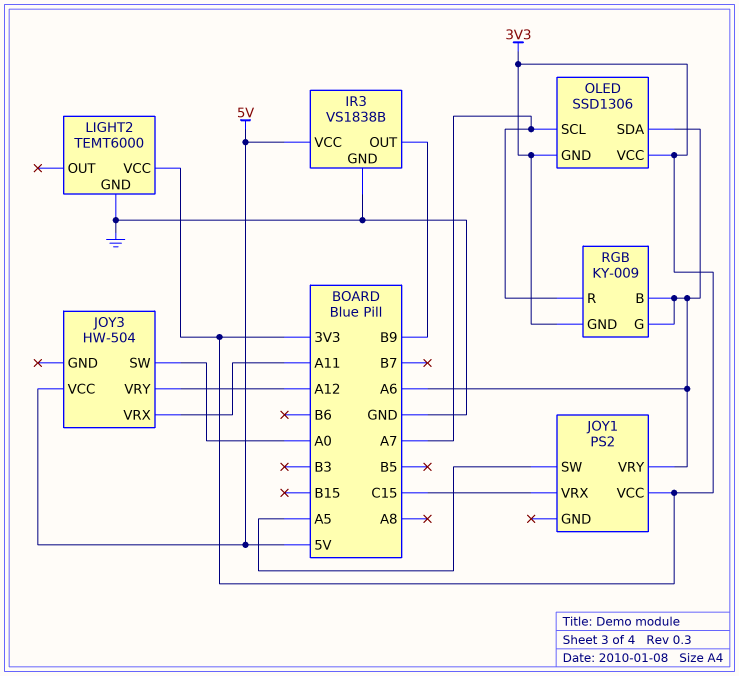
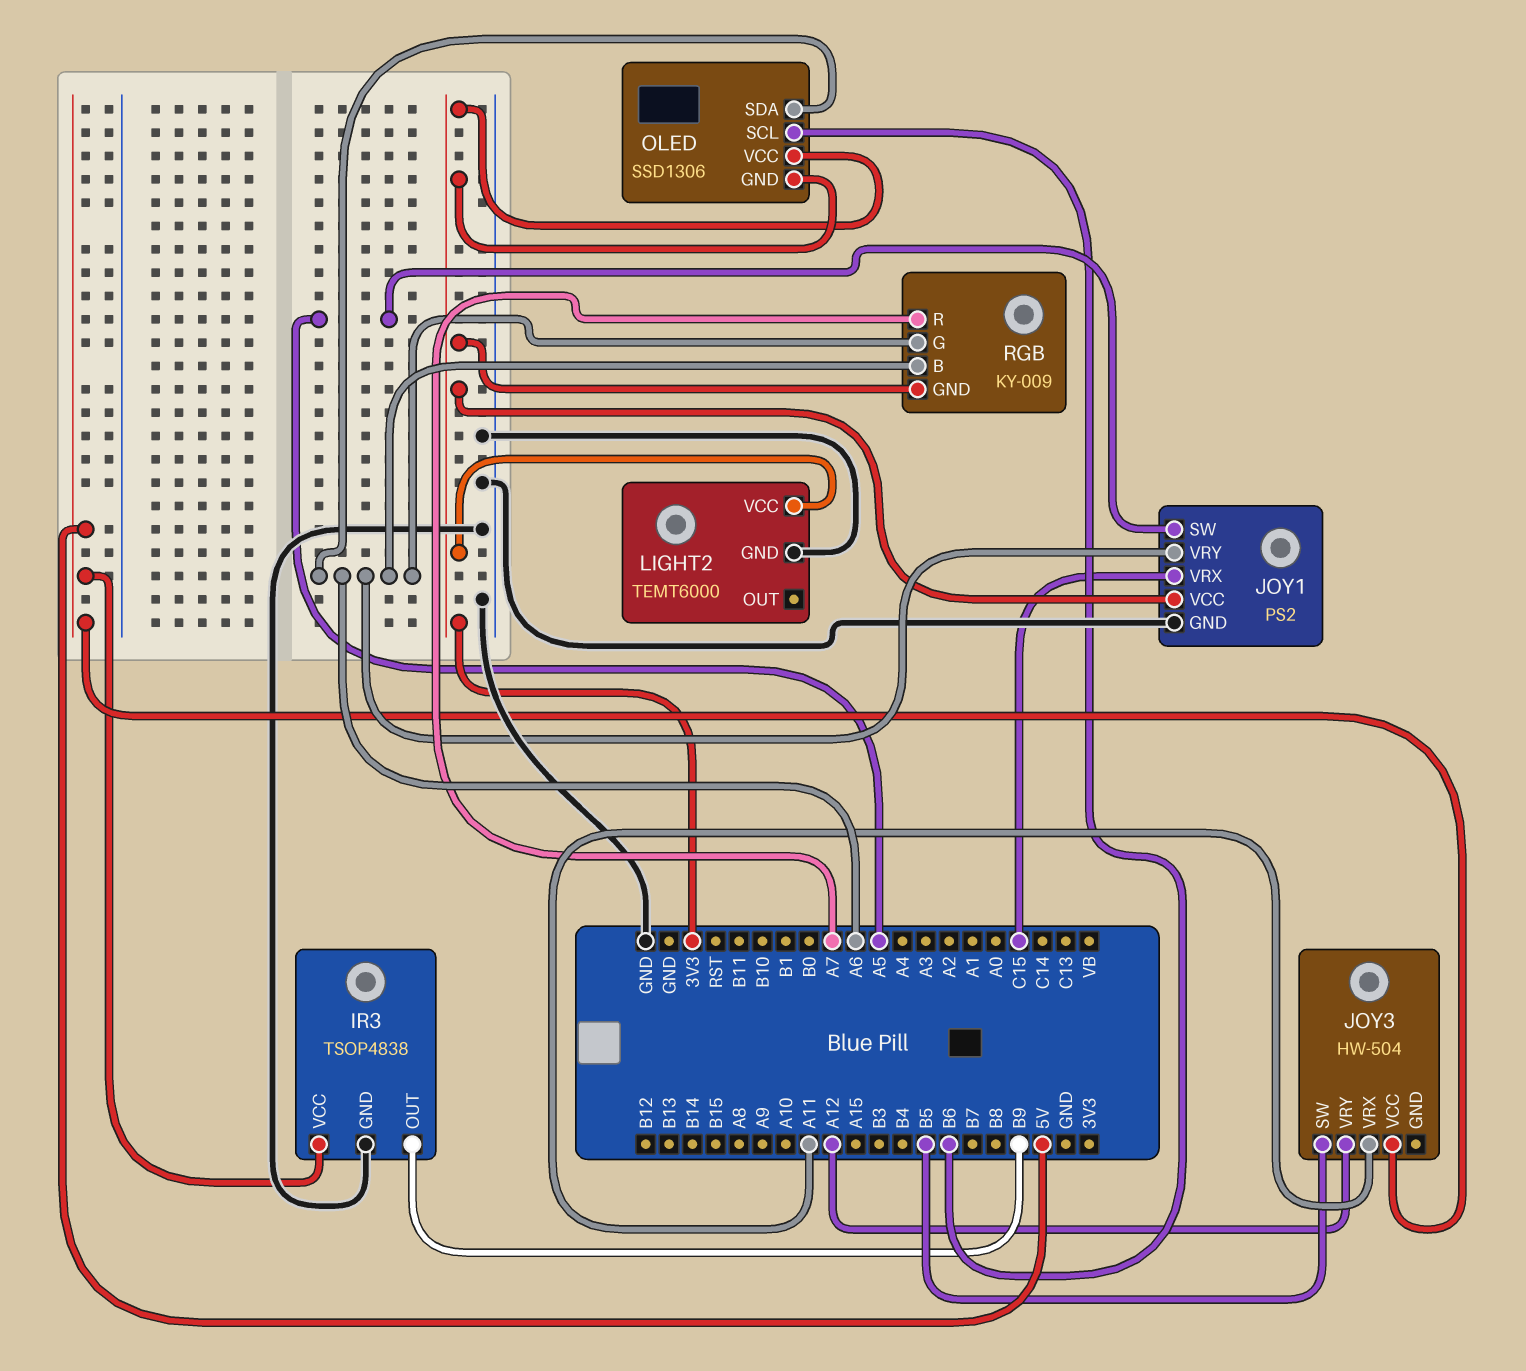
IR3: VS1838B -> TSOP4838
JOY1 pin GND: none -> GND
JOY3 pin SW: A0 -> B5
OLED pin SCL: A7 -> B6

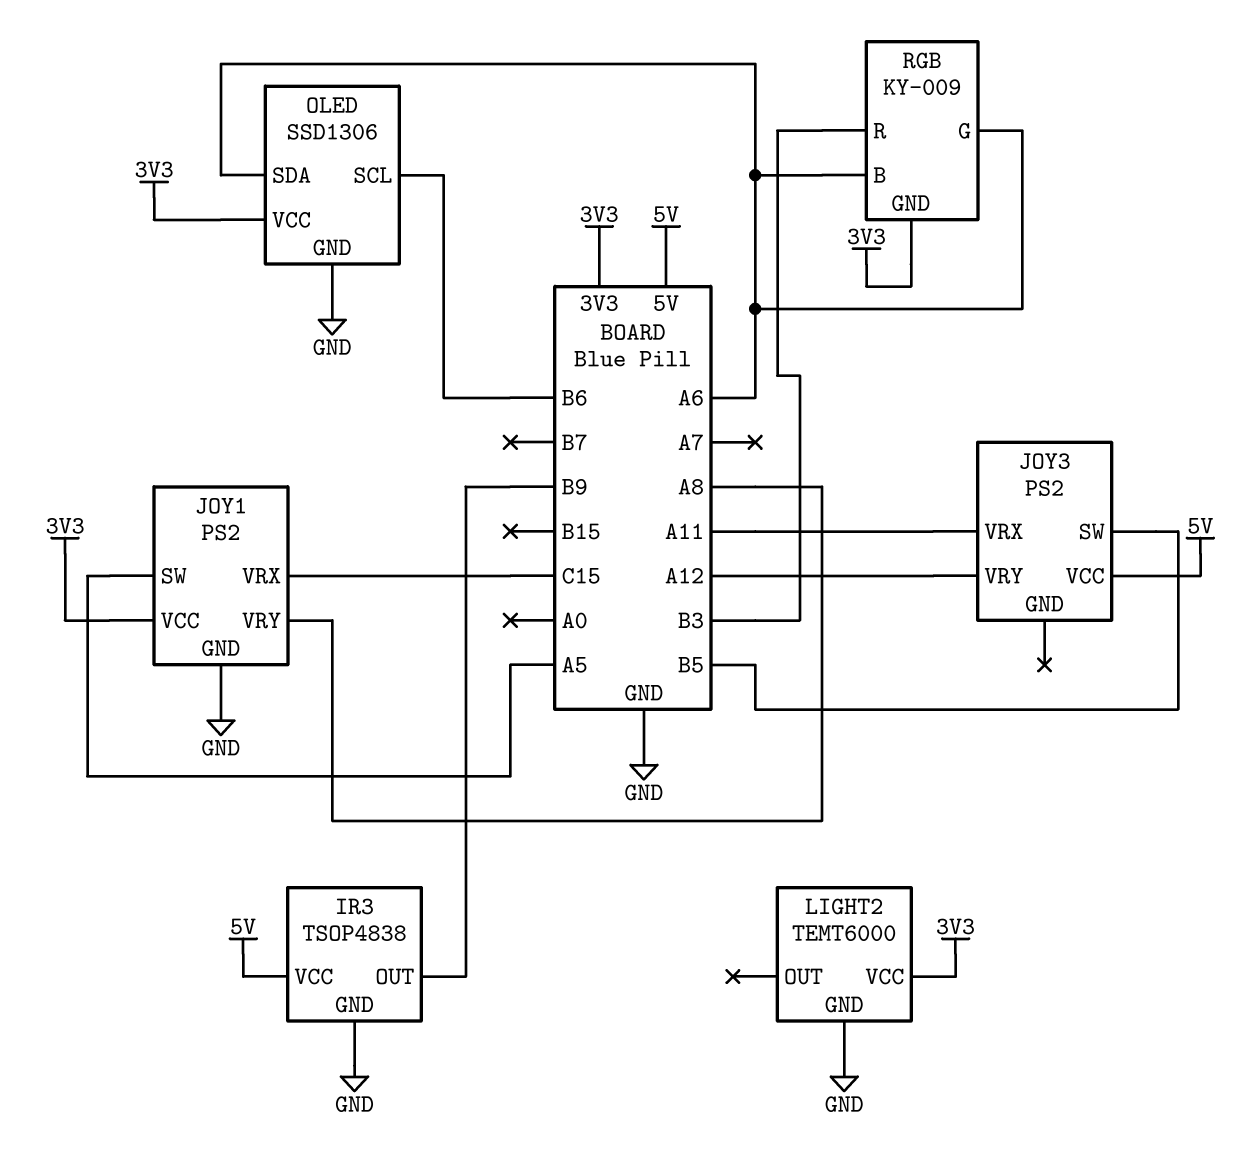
JOY1 pin VRY: A6 -> A8
JOY3: HW-504 -> PS2
OLED pin GND: 3V3 -> GND
RGB pin R: A7 -> B3

